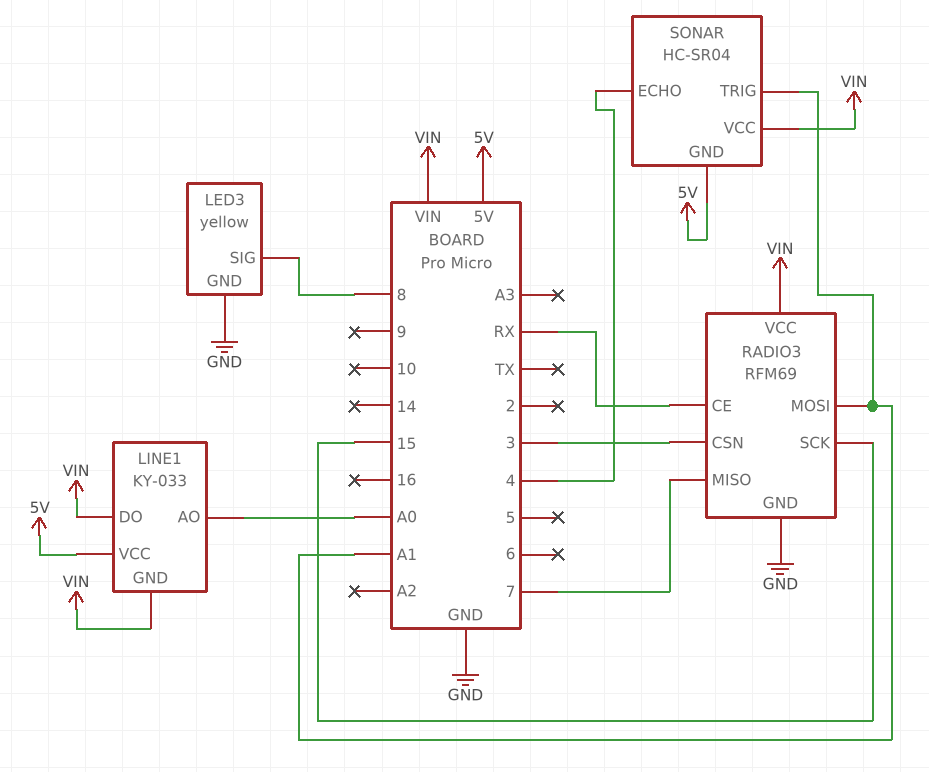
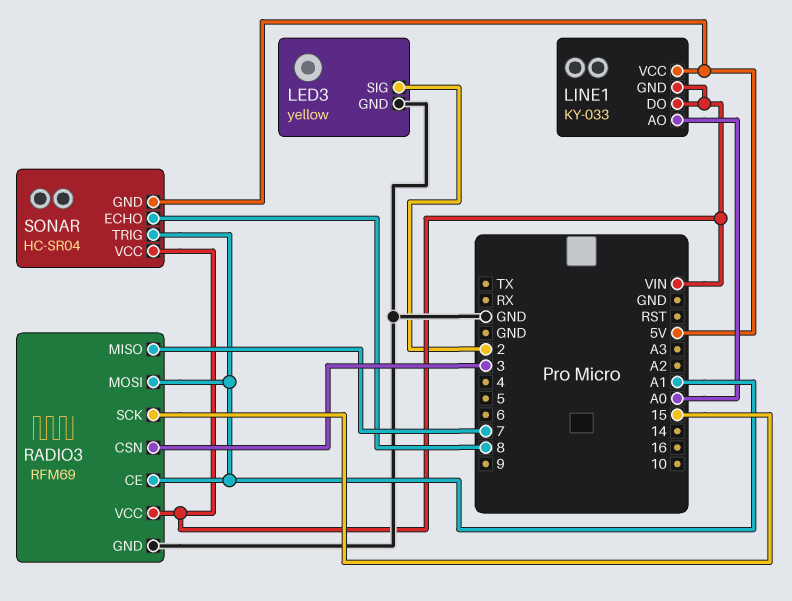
LED3 pin SIG: 8 -> 2
RADIO3 pin CE: RX -> A1
SONAR pin ECHO: 4 -> 8

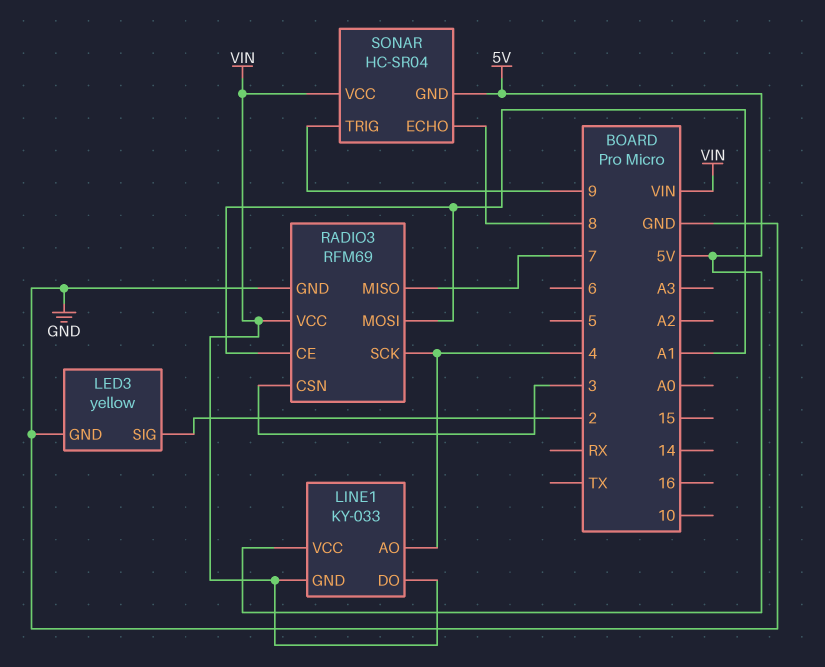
LINE1 pin AO: A0 -> 4
RADIO3 pin SCK: 15 -> 4
SONAR pin TRIG: A1 -> 9

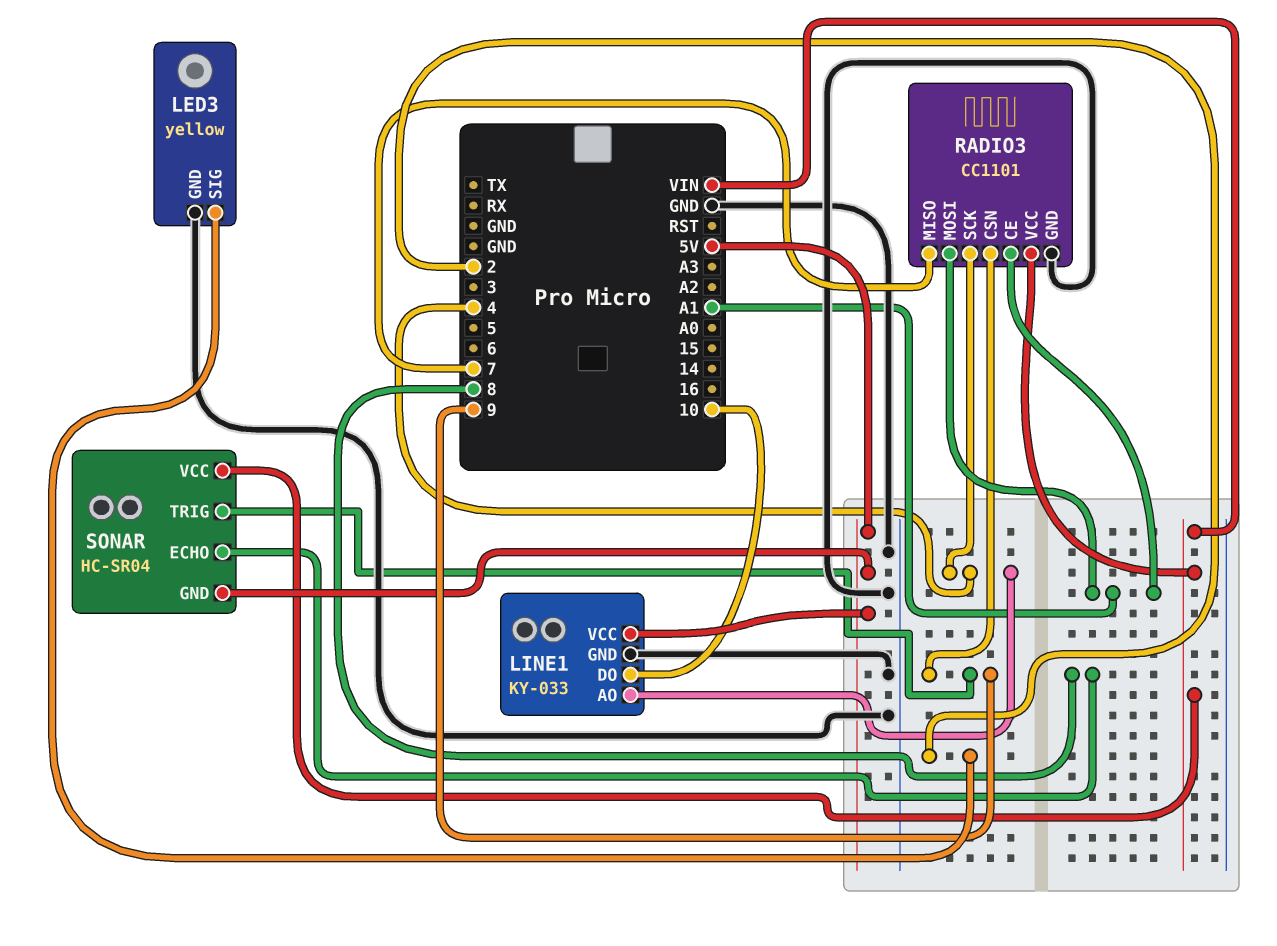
LINE1 pin DO: VIN -> 10
LINE1 pin GND: VIN -> GND
RADIO3: RFM69 -> CC1101
RADIO3 pin CSN: 3 -> 9

